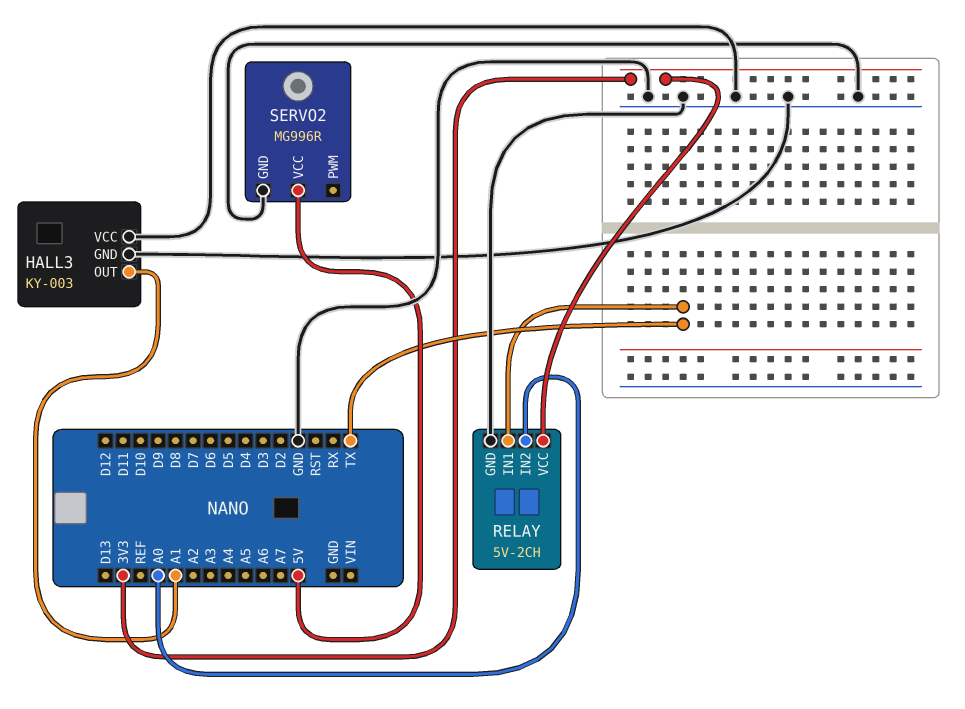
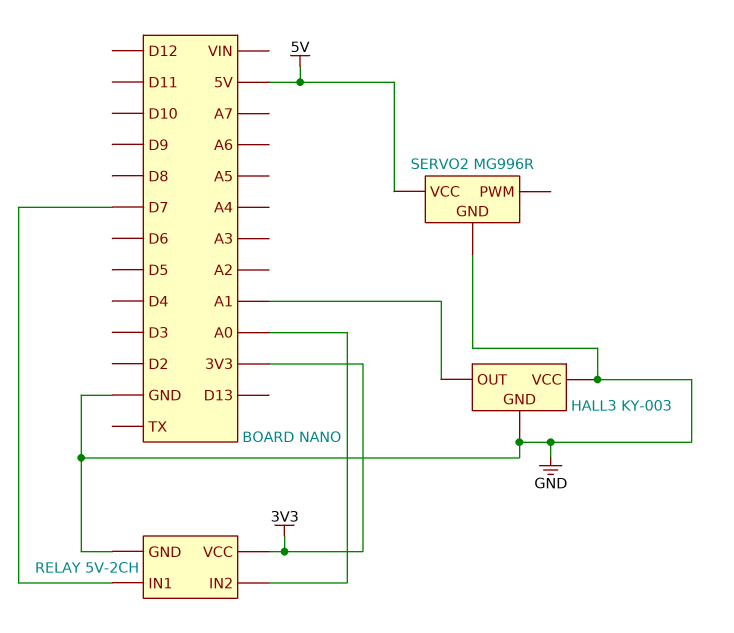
RELAY pin IN1: TX -> D7

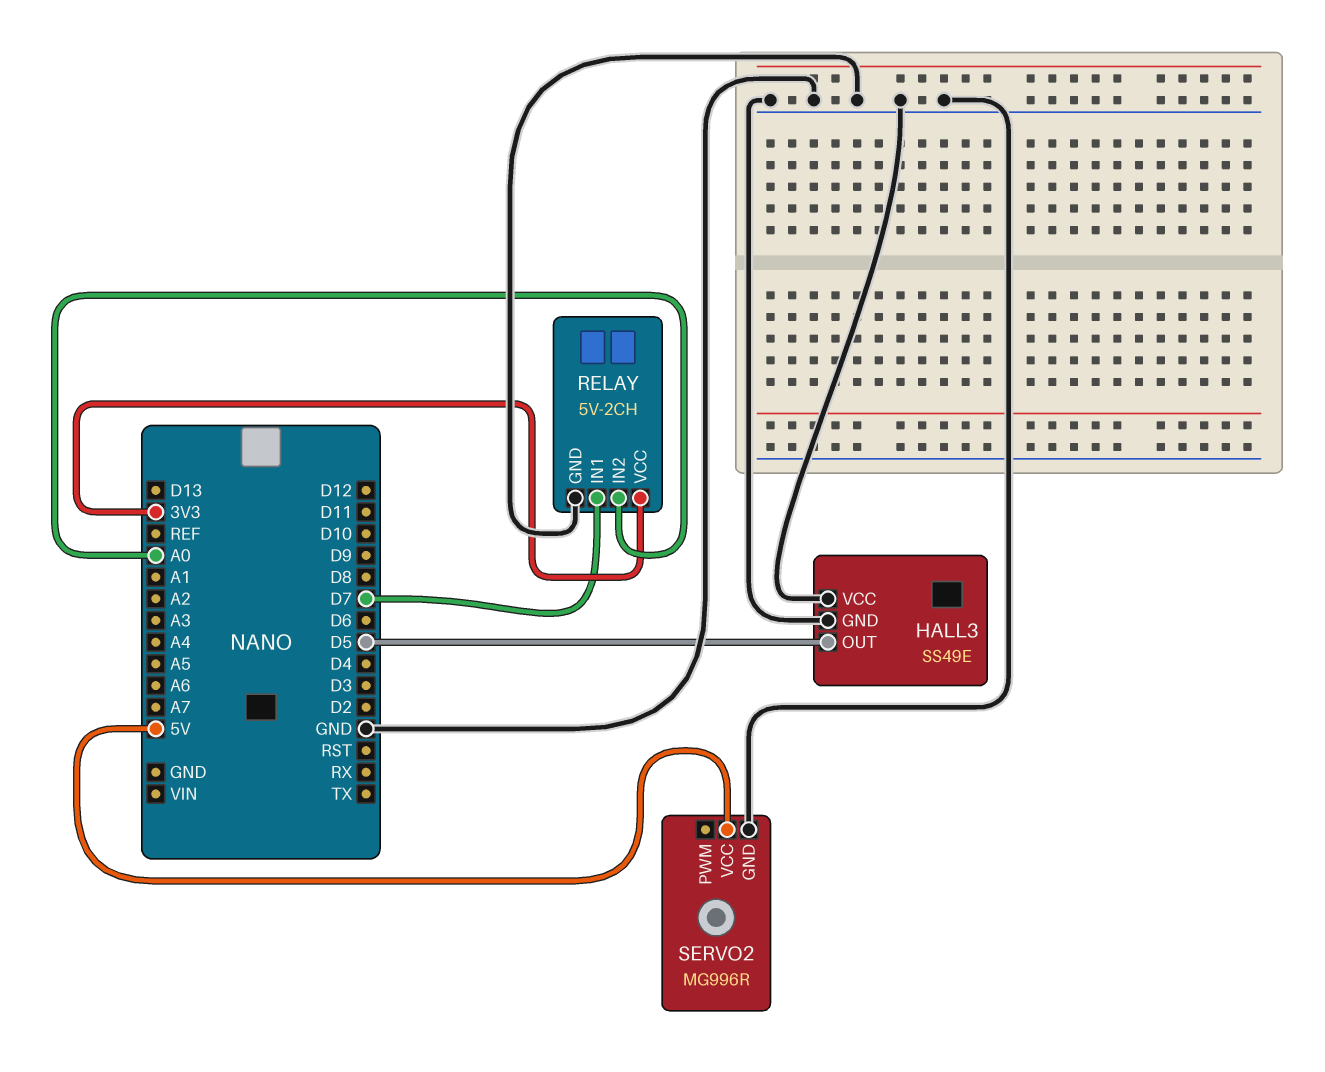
HALL3: KY-003 -> SS49E
HALL3 pin OUT: A1 -> D5

